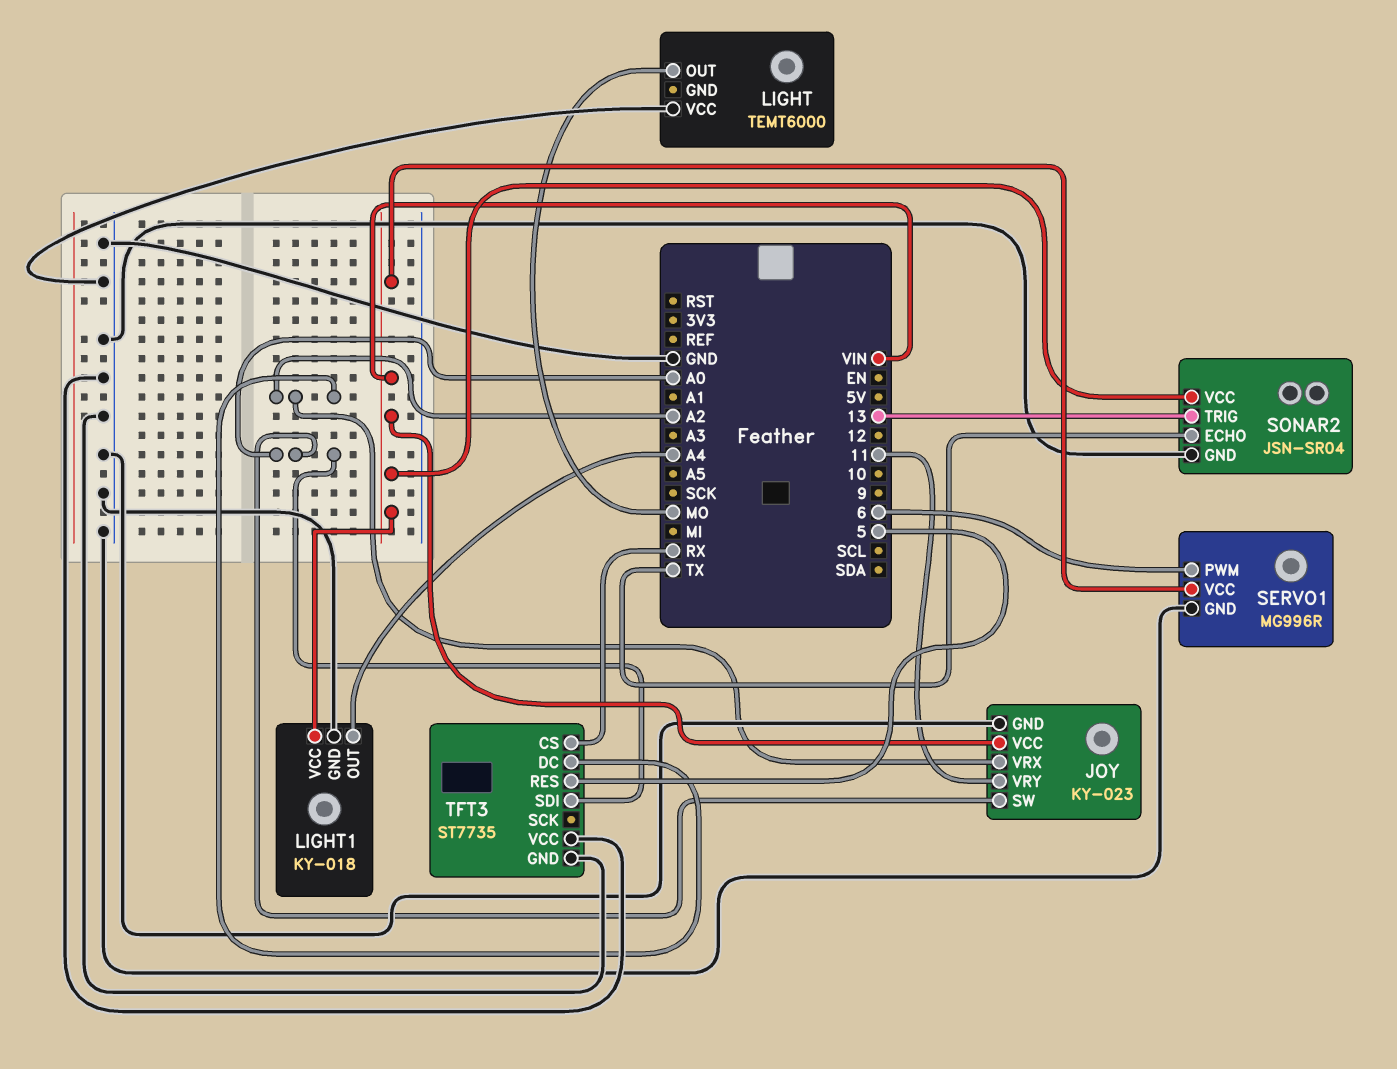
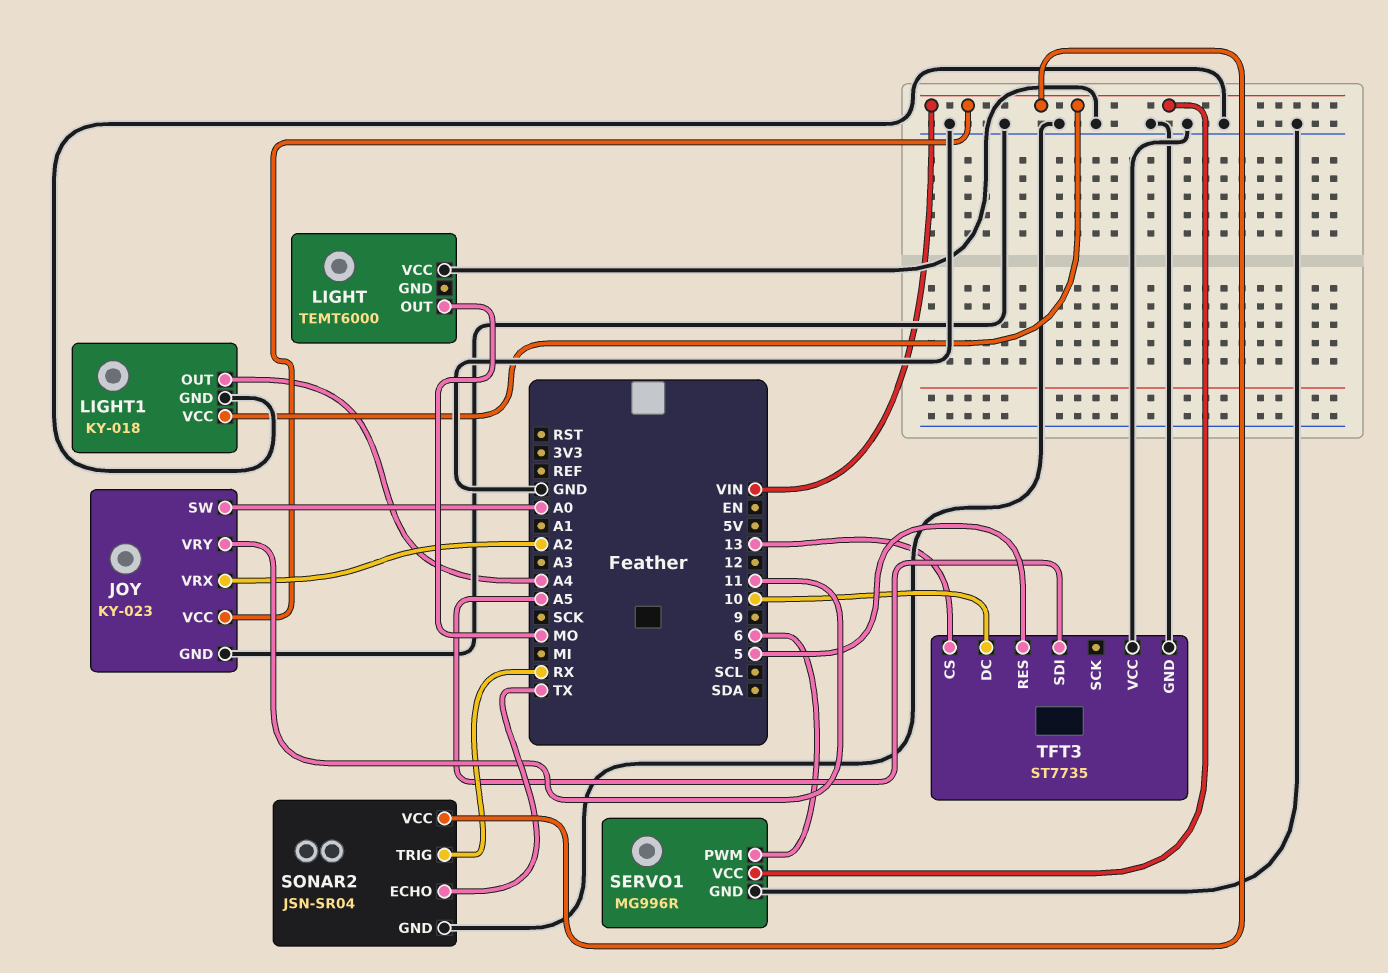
SONAR2 pin TRIG: 13 -> RX
TFT3 pin CS: RX -> 13
TFT3 pin DC: A2 -> 10
TFT3 pin SDI: A0 -> A5

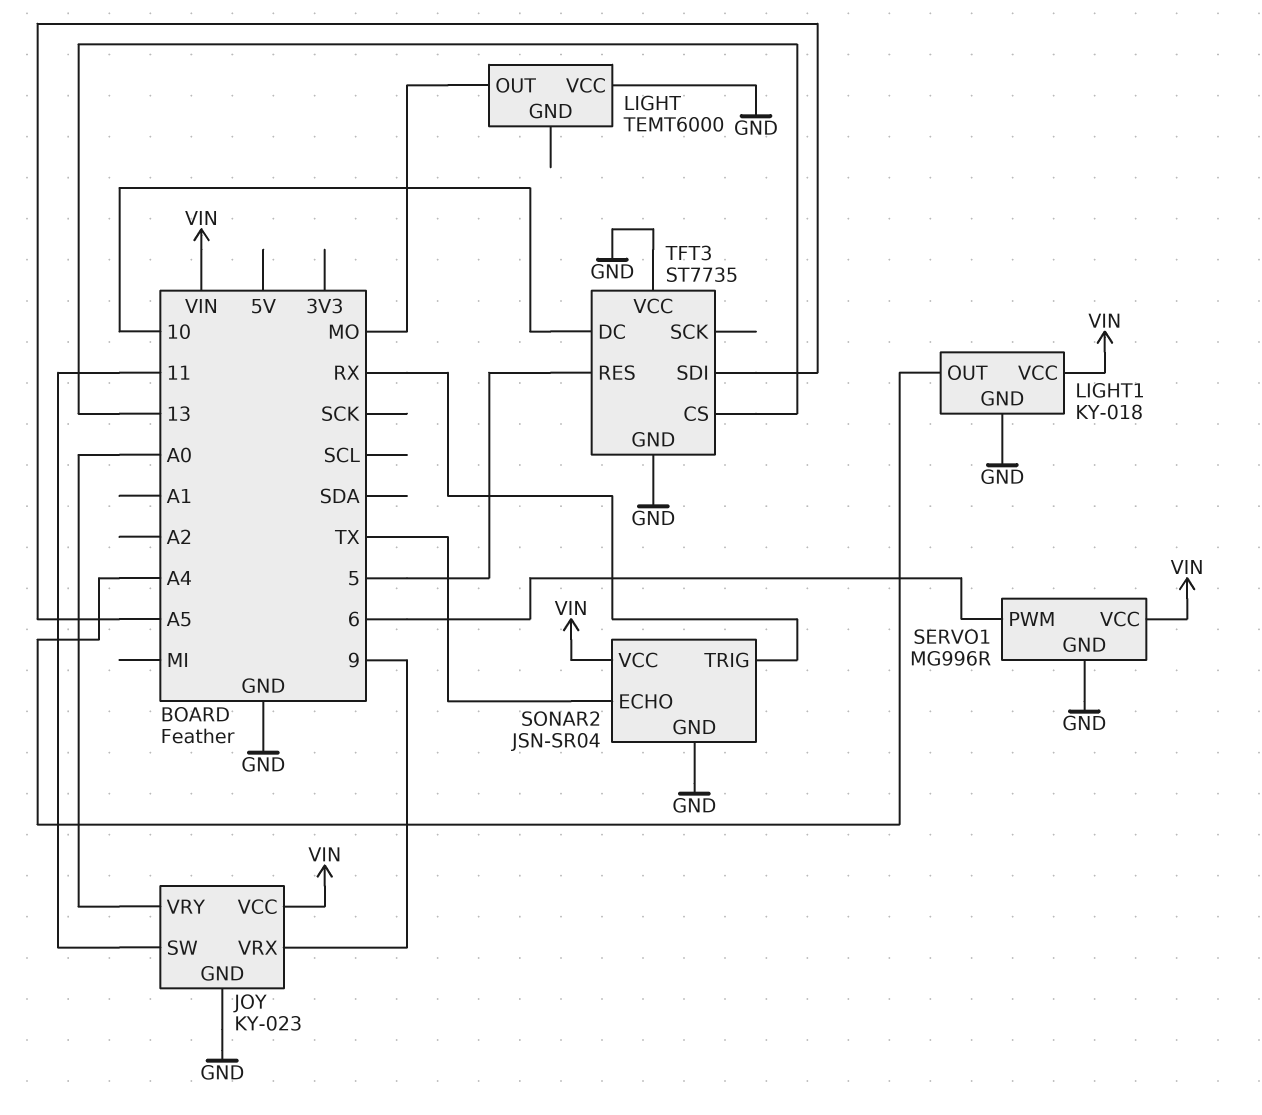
JOY pin SW: A0 -> 11
JOY pin VRX: A2 -> 9
JOY pin VRY: 11 -> A0

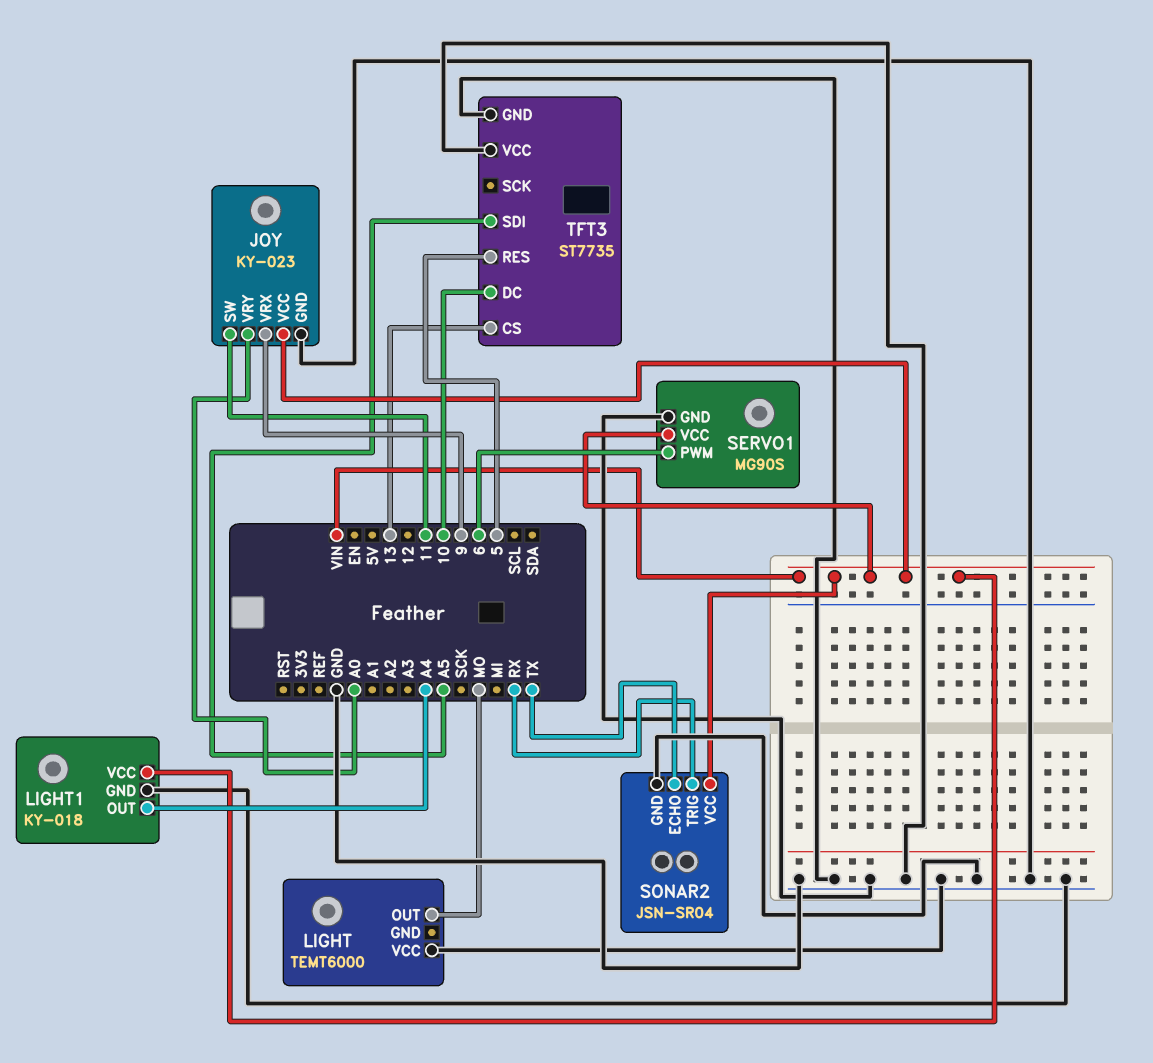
SERVO1: MG996R -> MG90S

